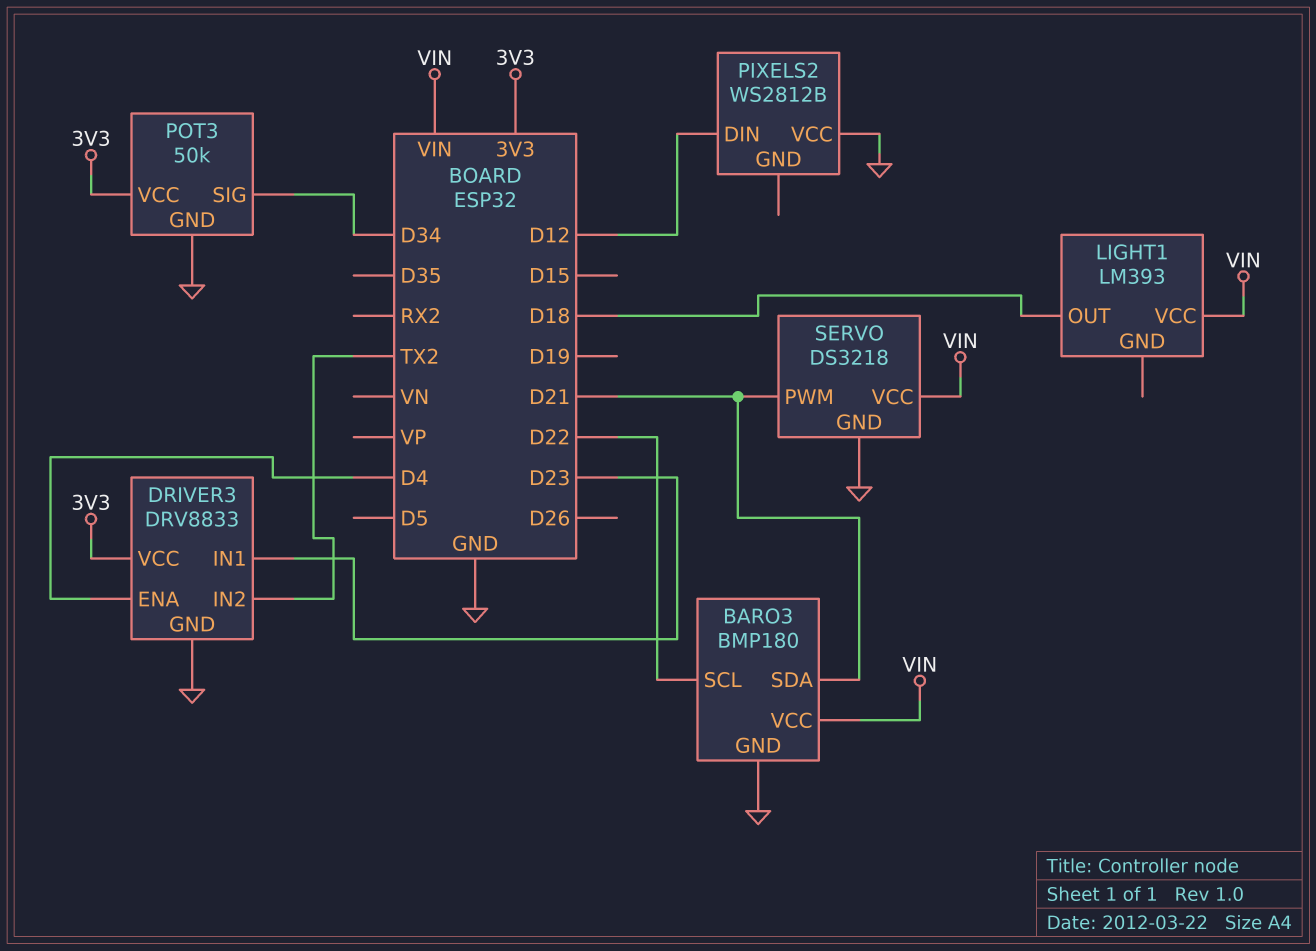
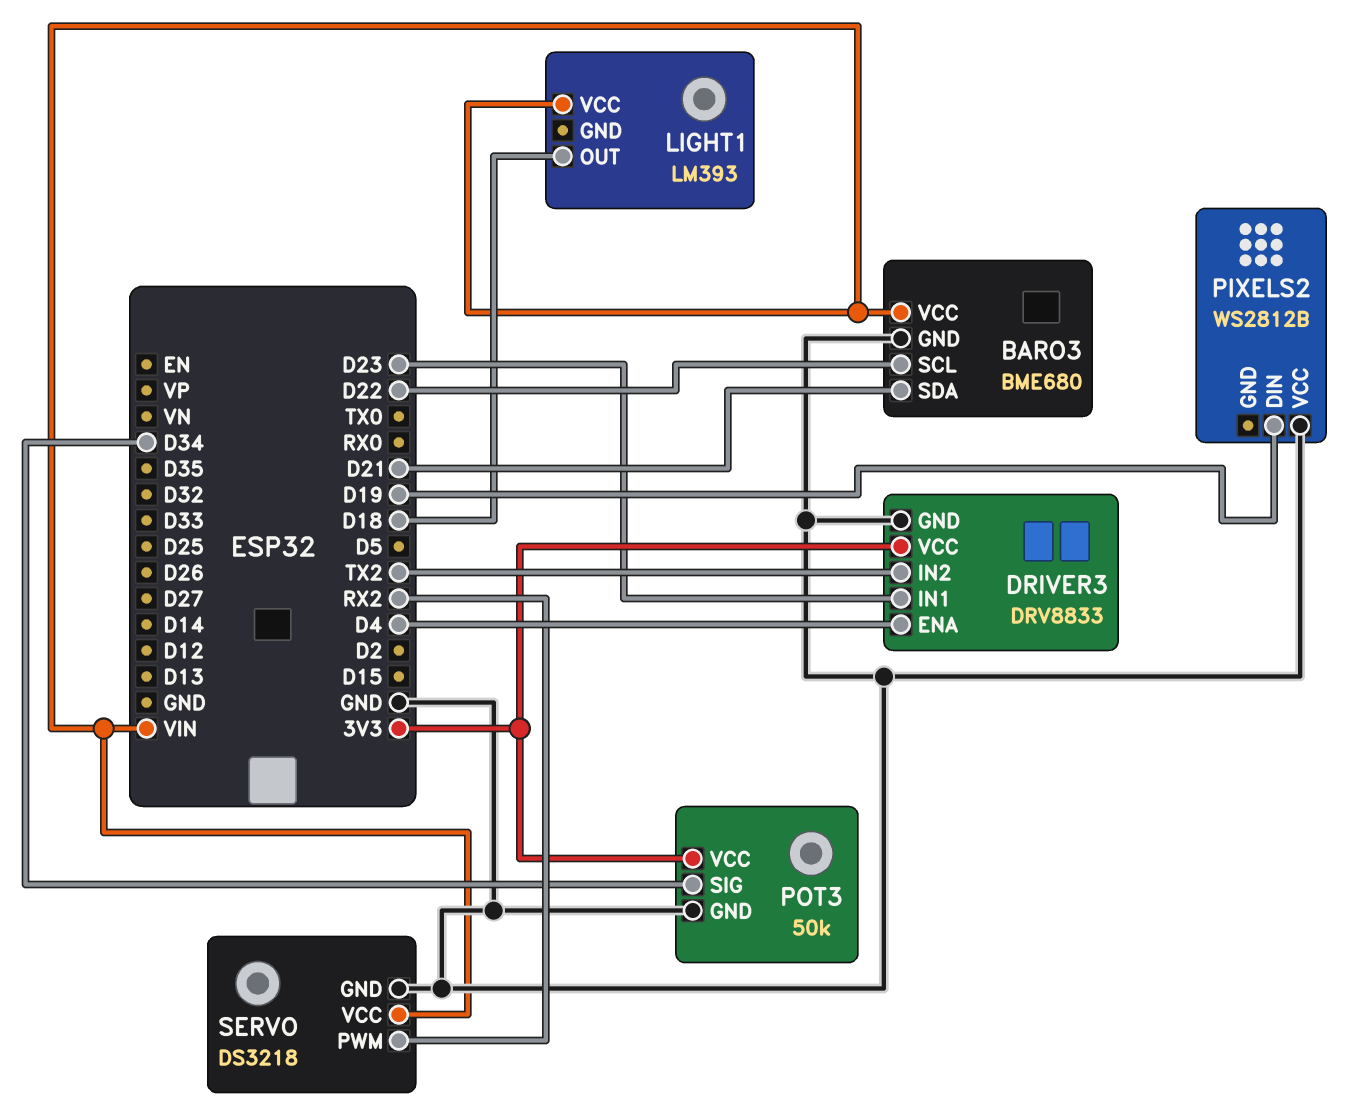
BARO3: BMP180 -> BME680
PIXELS2 pin DIN: D12 -> D19
SERVO pin PWM: D21 -> RX2

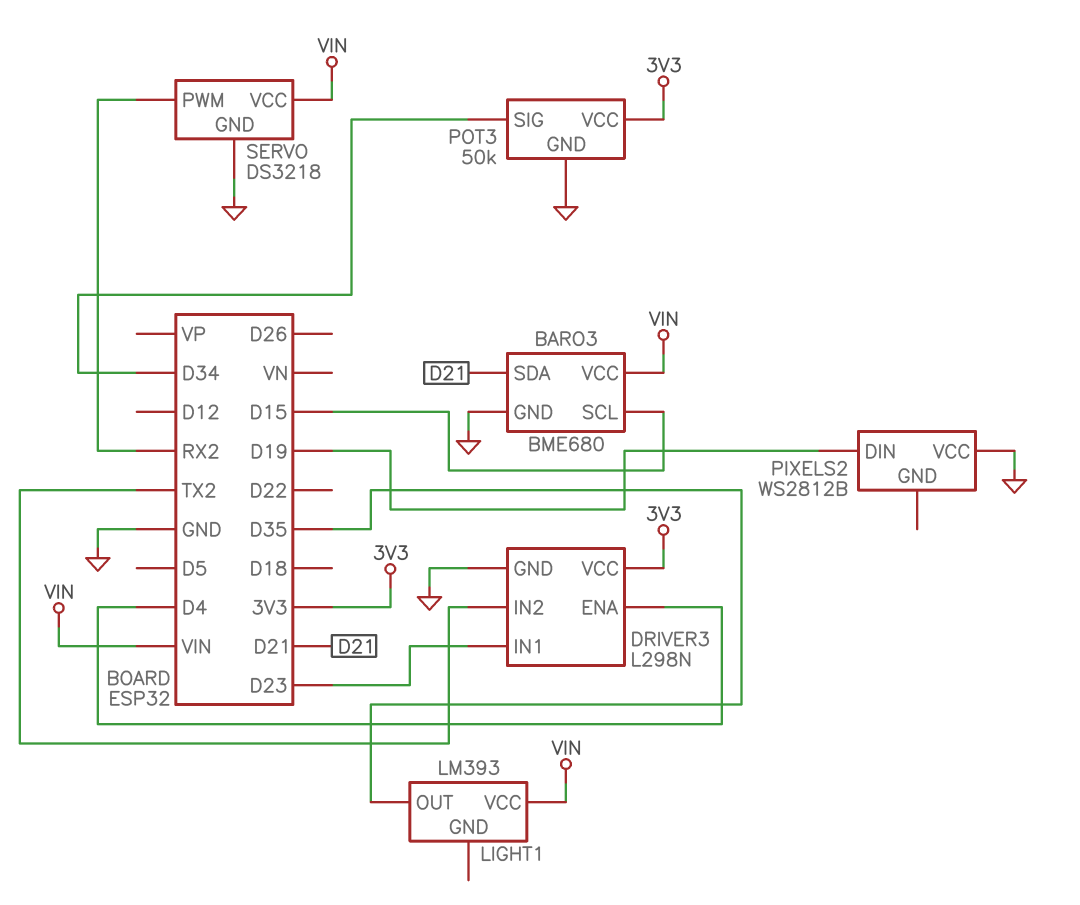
BARO3 pin SCL: D22 -> D15
DRIVER3: DRV8833 -> L298N
LIGHT1 pin OUT: D18 -> D35

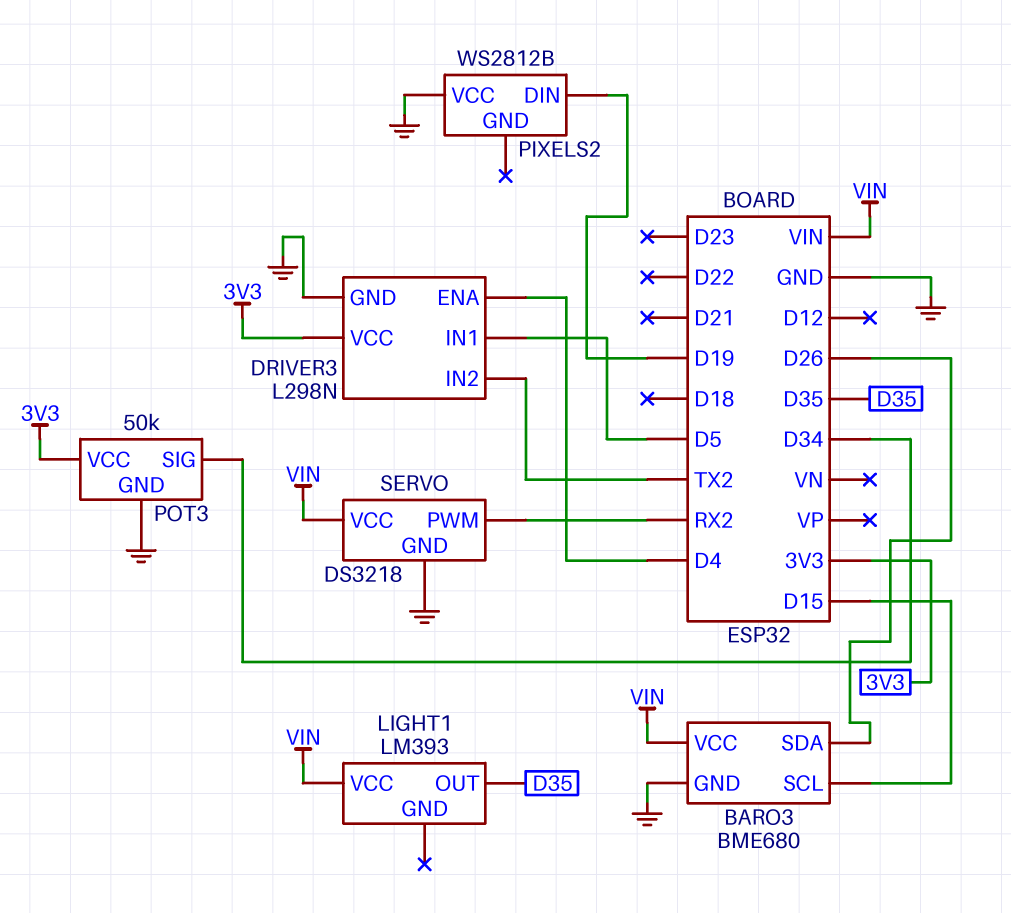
BARO3 pin SDA: D21 -> D26
DRIVER3 pin IN1: D23 -> D5

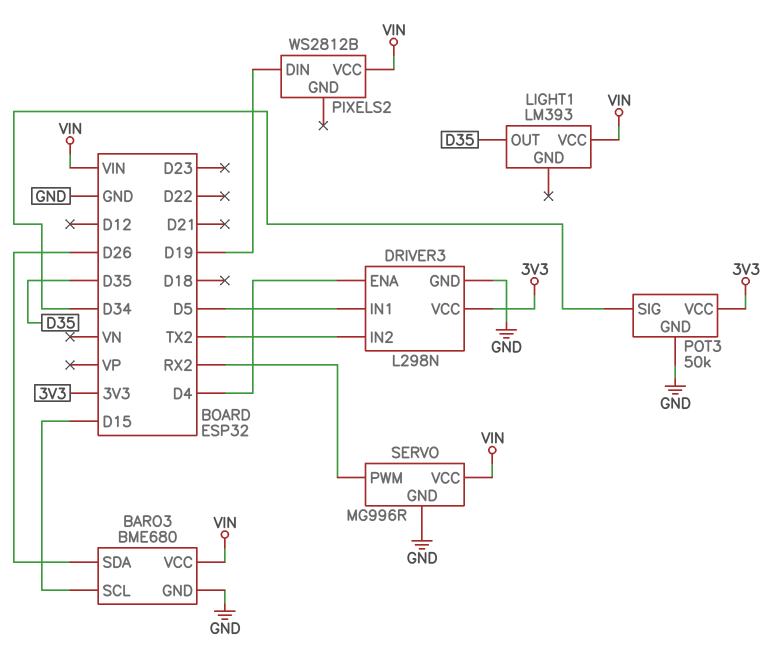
PIXELS2 pin VCC: GND -> VIN
SERVO: DS3218 -> MG996R

